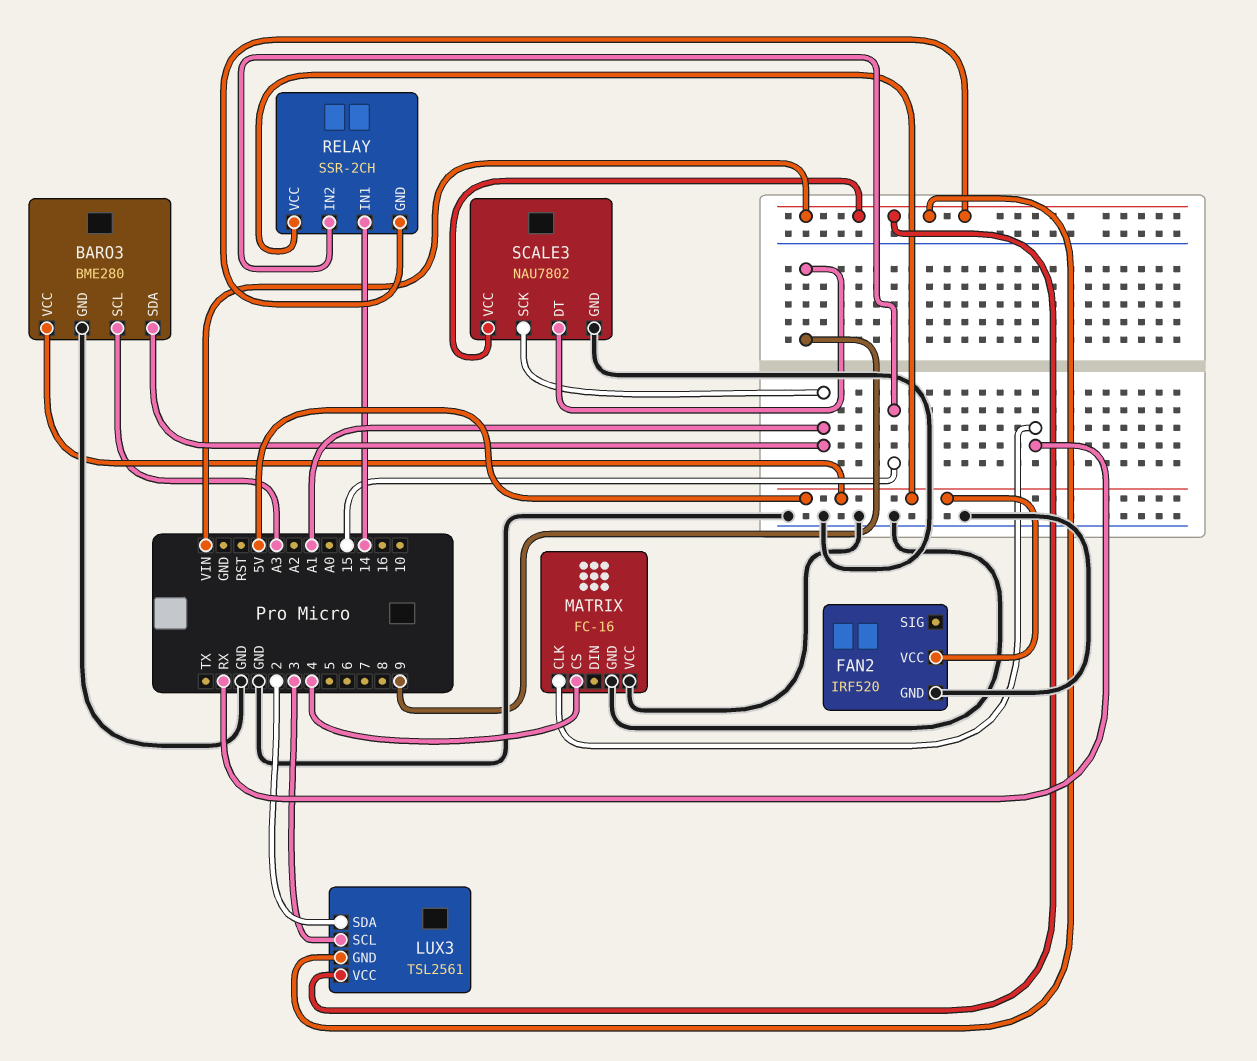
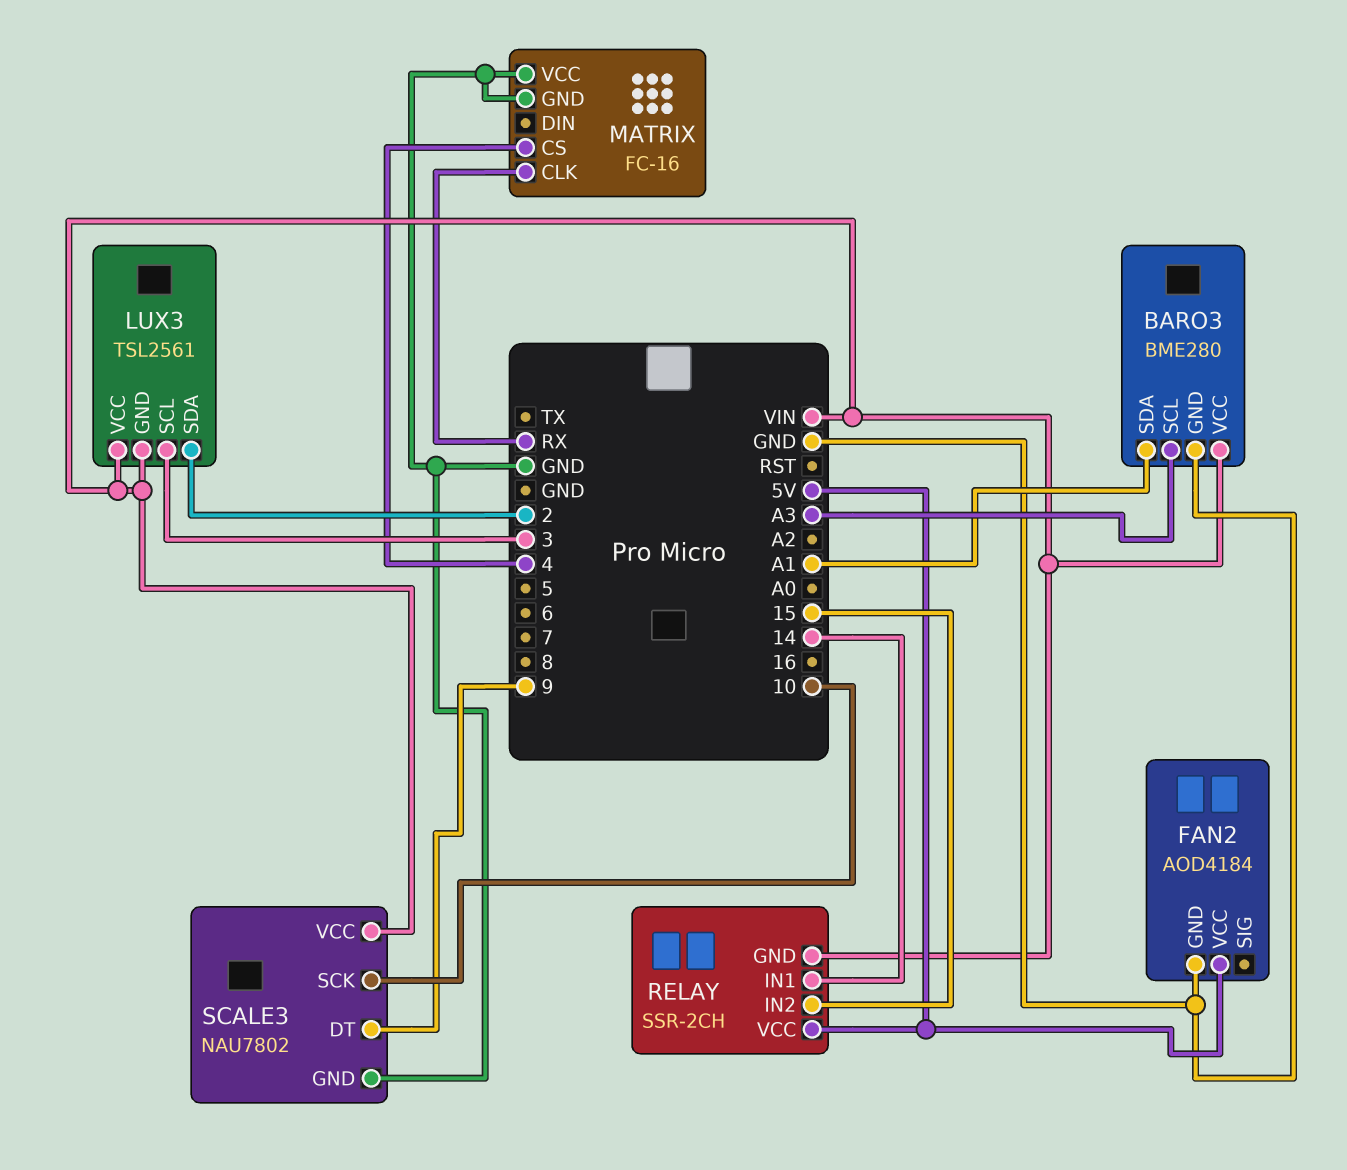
BARO3 pin VCC: 5V -> VIN
FAN2: IRF520 -> AOD4184
SCALE3 pin SCK: A1 -> 10

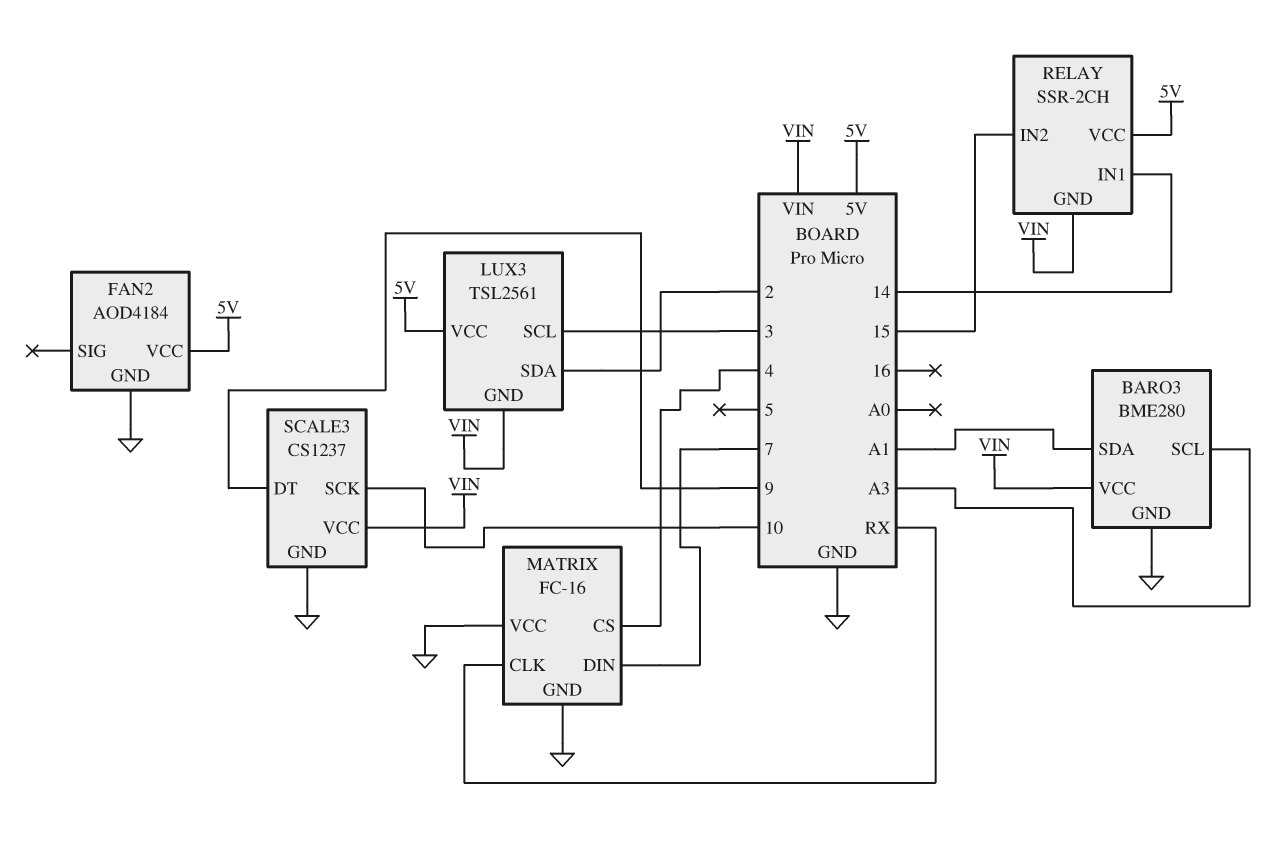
LUX3 pin VCC: VIN -> 5V
MATRIX pin DIN: none -> 7
SCALE3: NAU7802 -> CS1237

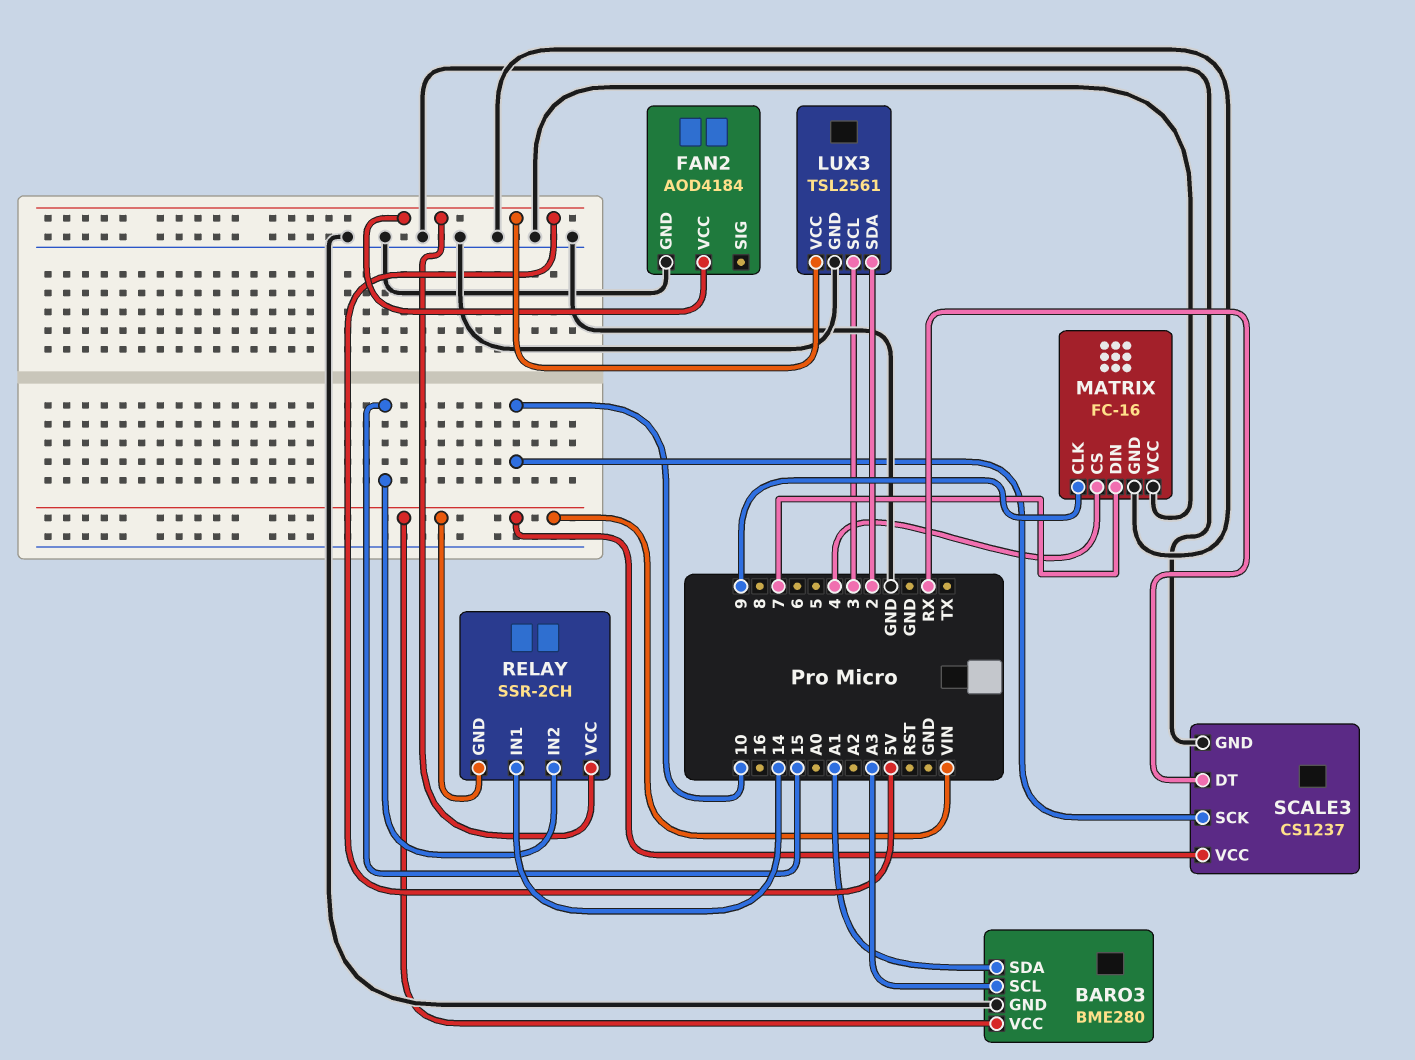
LUX3 pin GND: VIN -> GND
MATRIX pin CLK: RX -> 9
SCALE3 pin DT: 9 -> RX

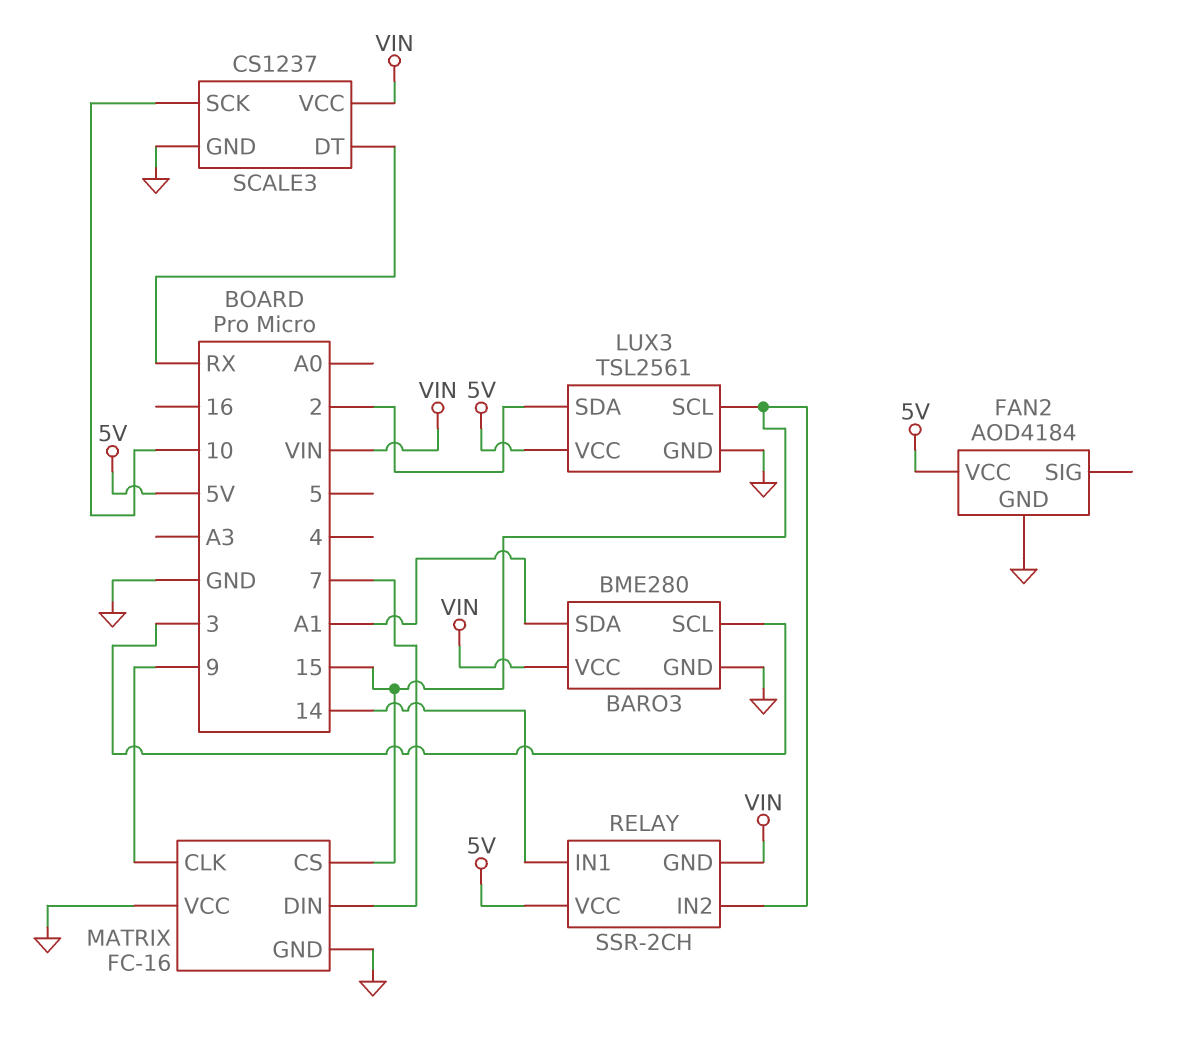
BARO3 pin SCL: A3 -> 3
LUX3 pin SCL: 3 -> 15
MATRIX pin CS: 4 -> 15

